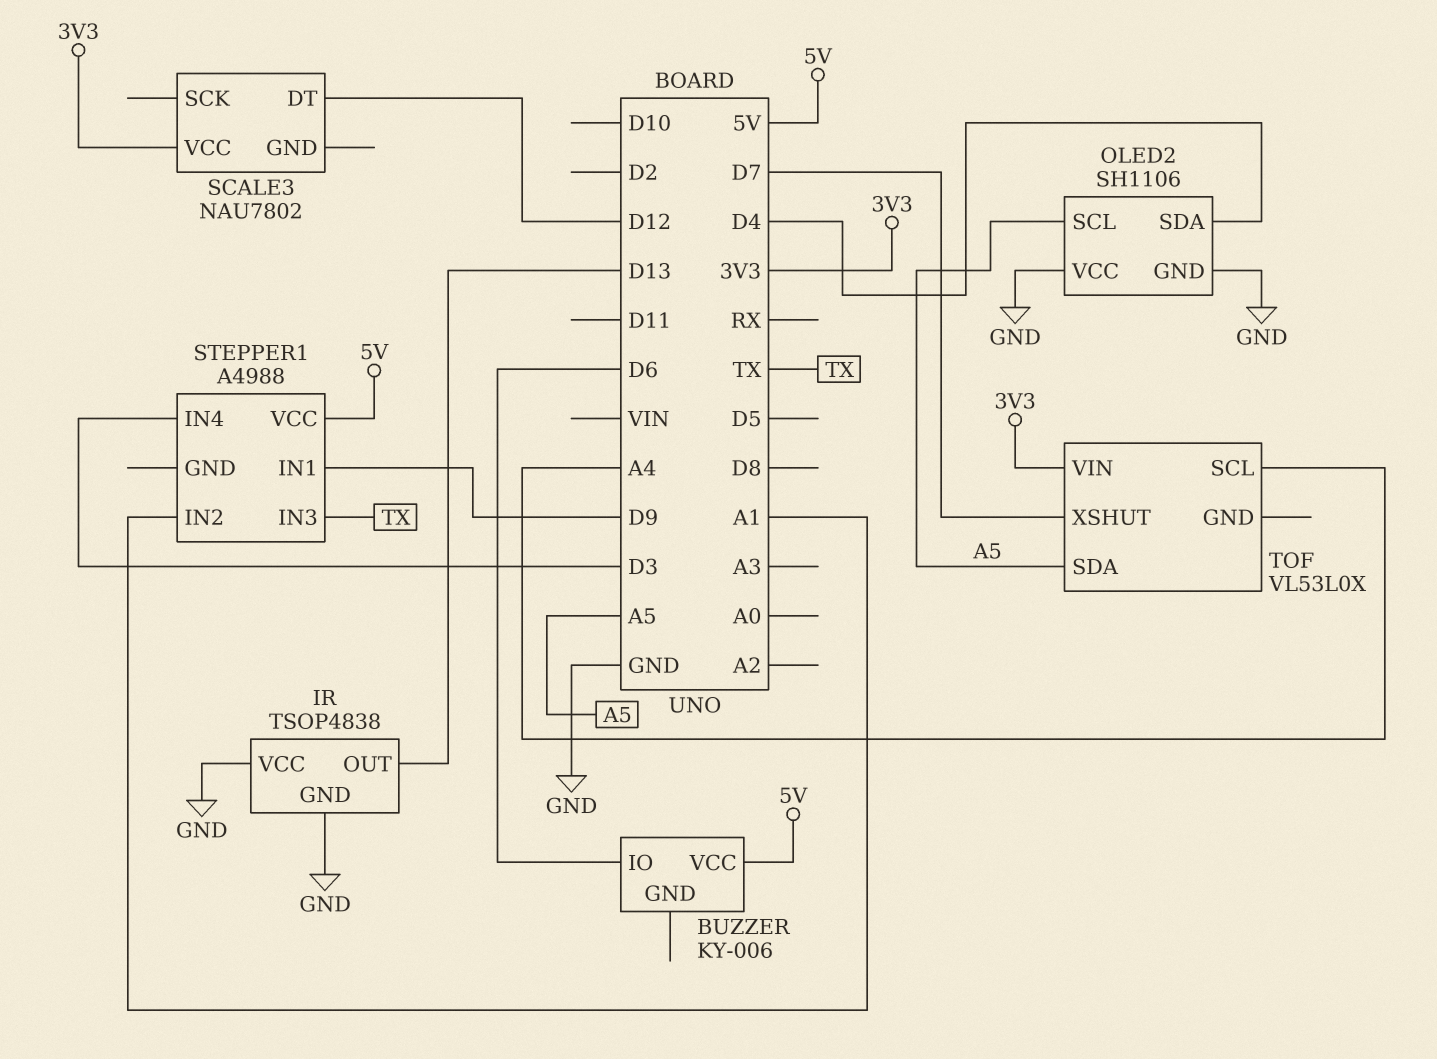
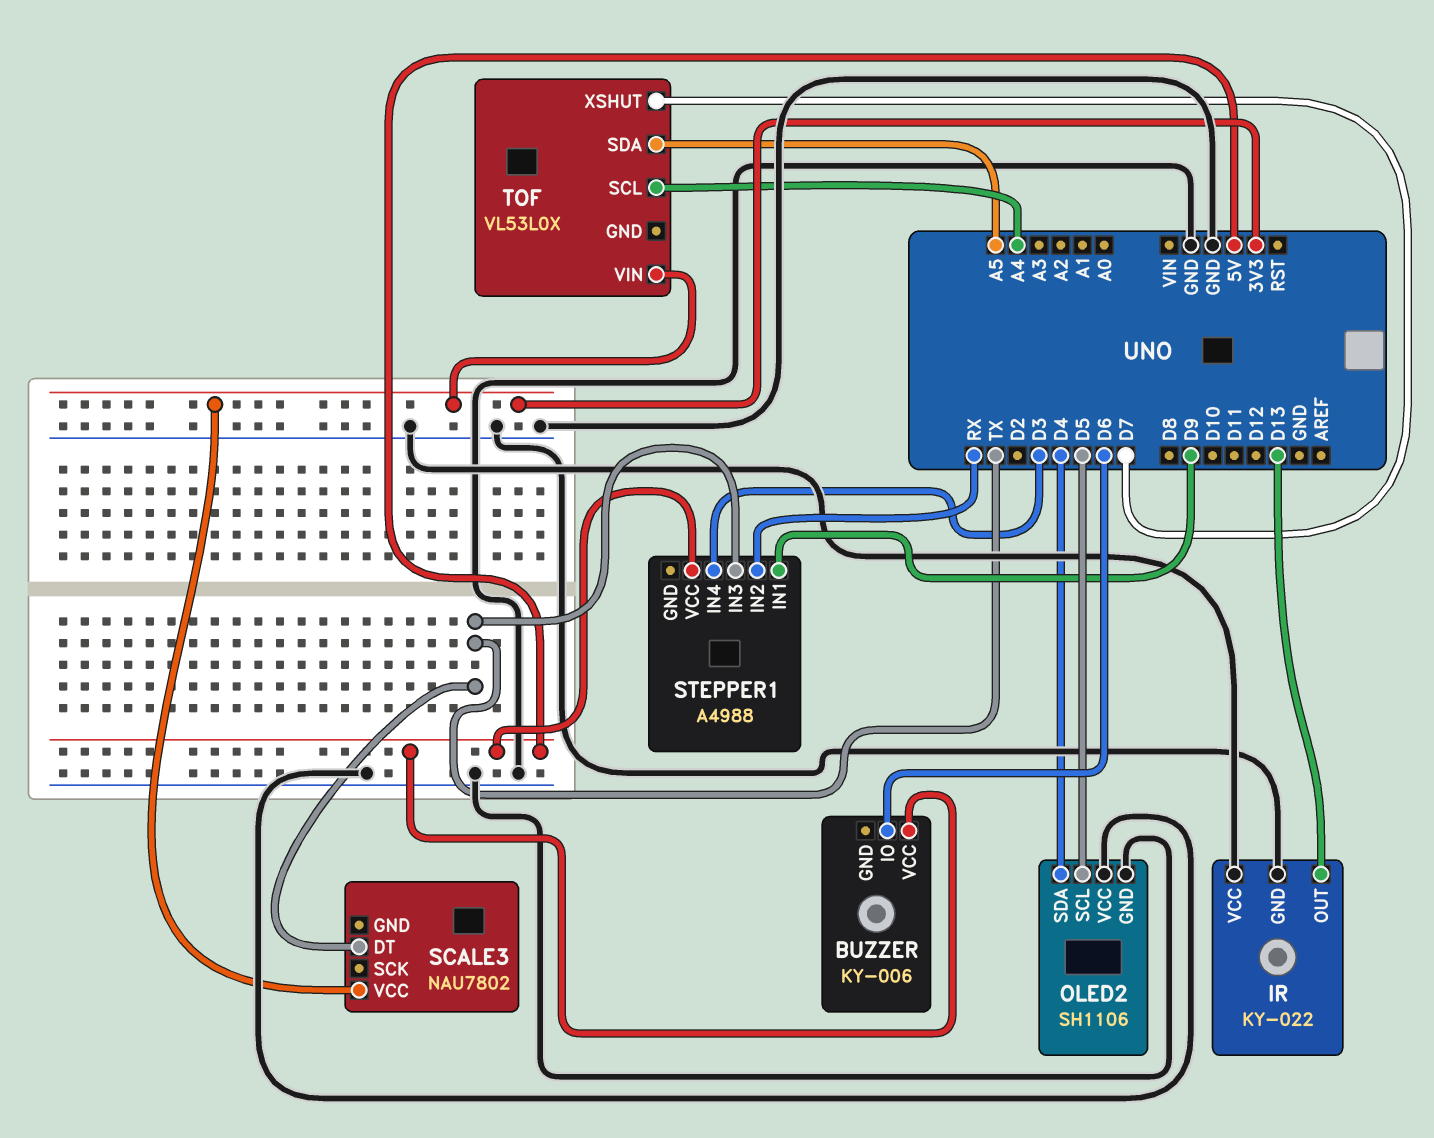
IR: TSOP4838 -> KY-022
OLED2 pin SCL: A5 -> D5
SCALE3 pin DT: D12 -> TX
STEPPER1 pin IN2: A1 -> RX

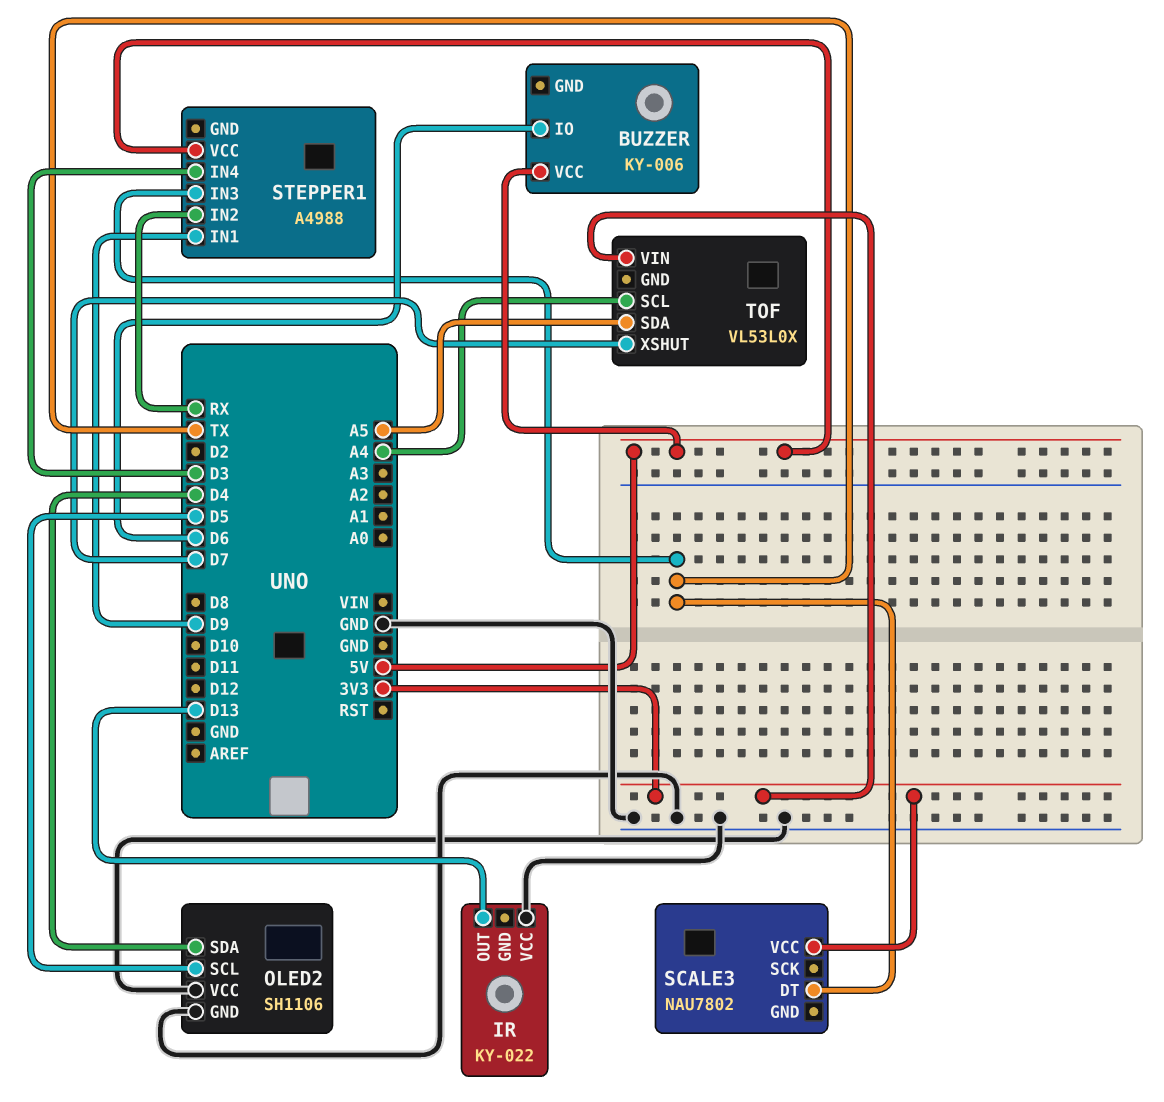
IR pin GND: GND -> none

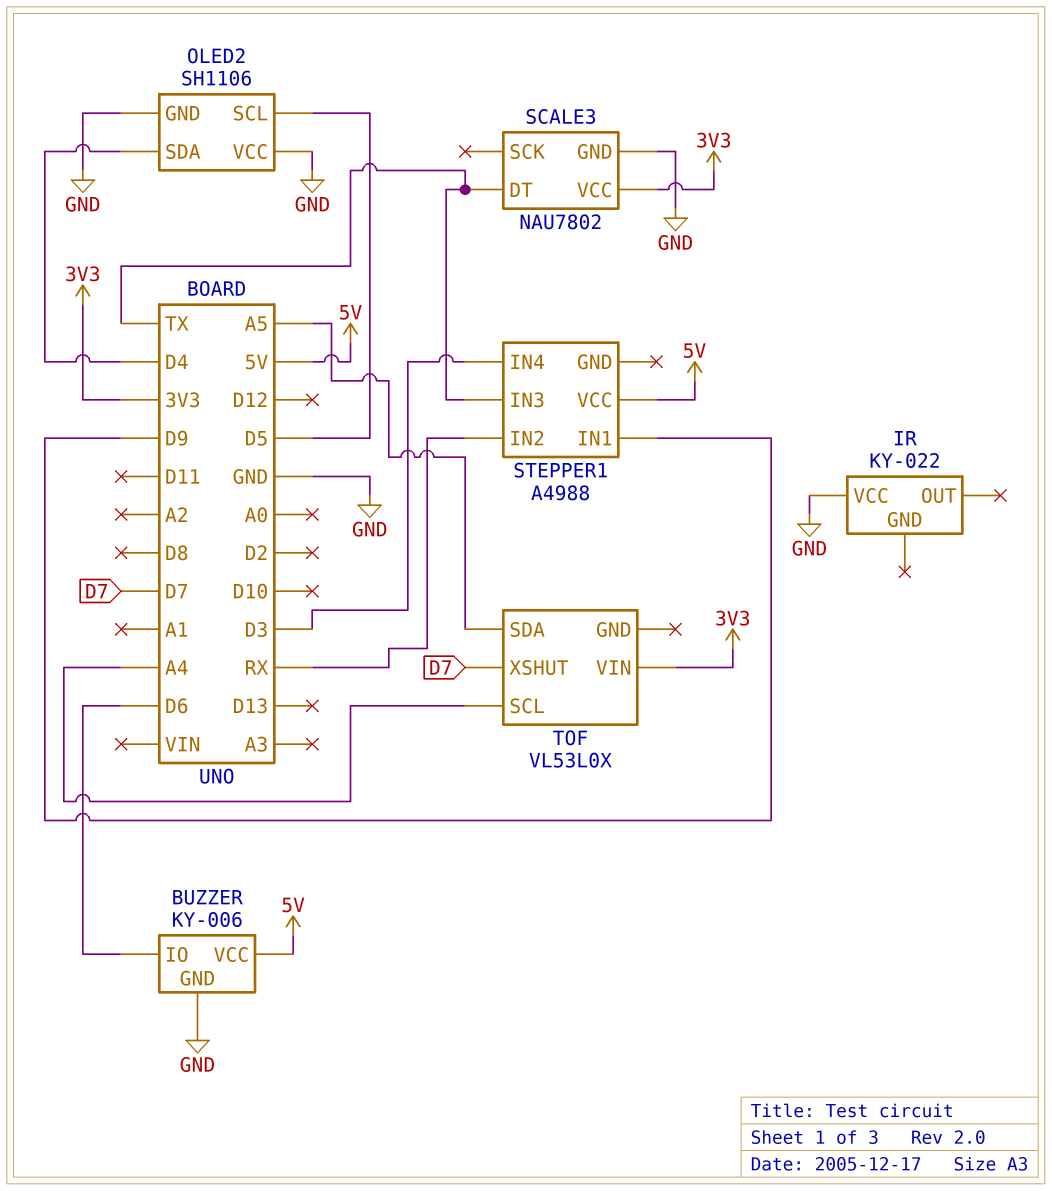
BUZZER pin GND: none -> GND
IR pin OUT: D13 -> none
SCALE3 pin GND: none -> GND

